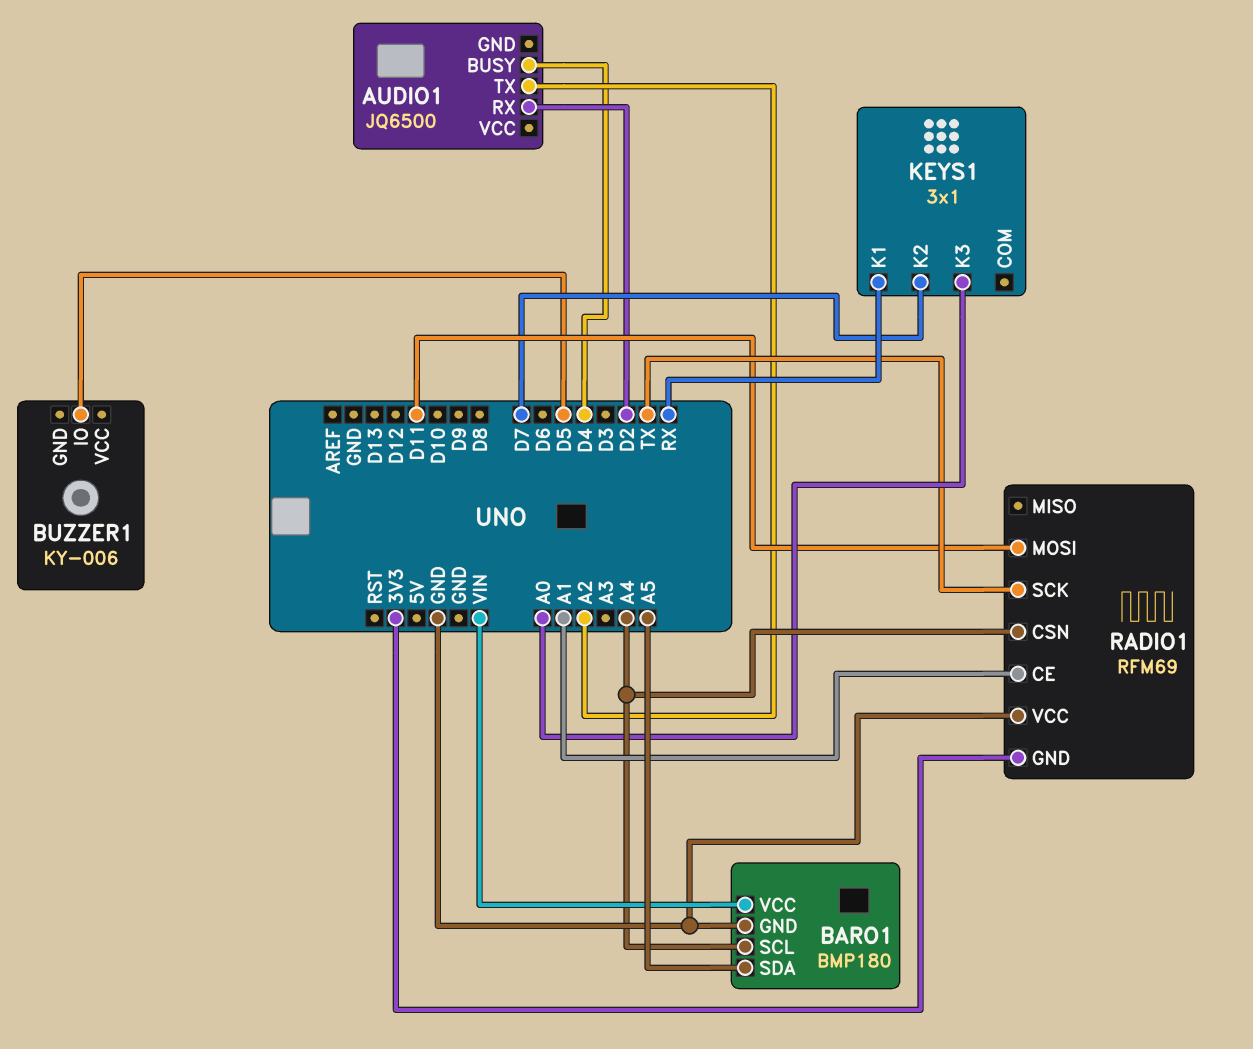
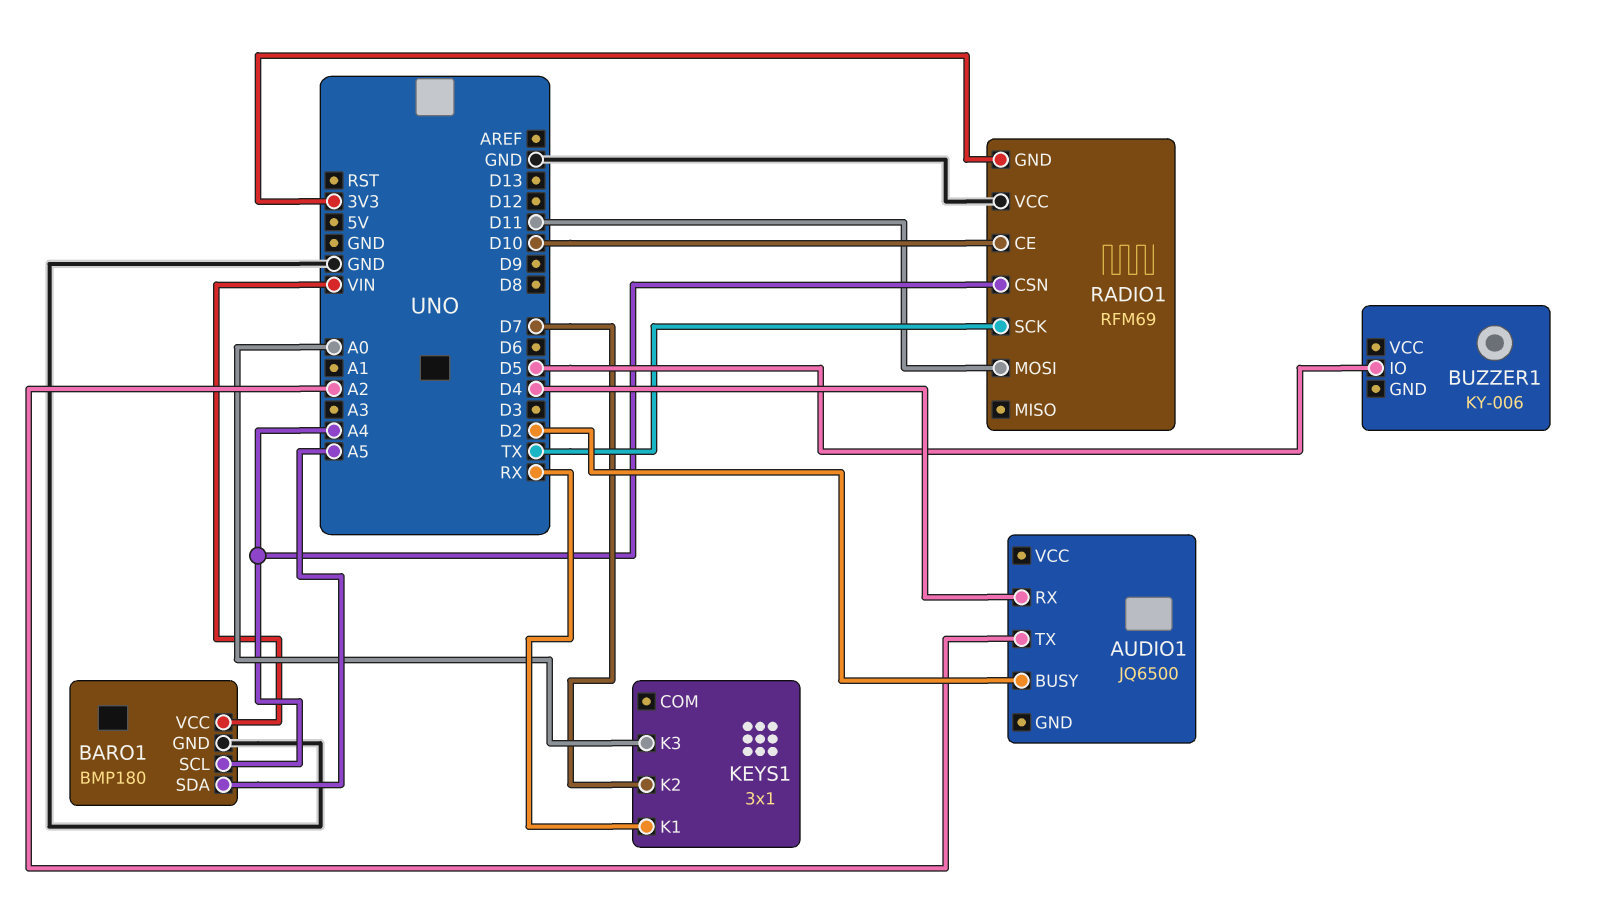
AUDIO1 pin BUSY: D4 -> D2
AUDIO1 pin RX: D2 -> D4
RADIO1 pin CE: A1 -> D10

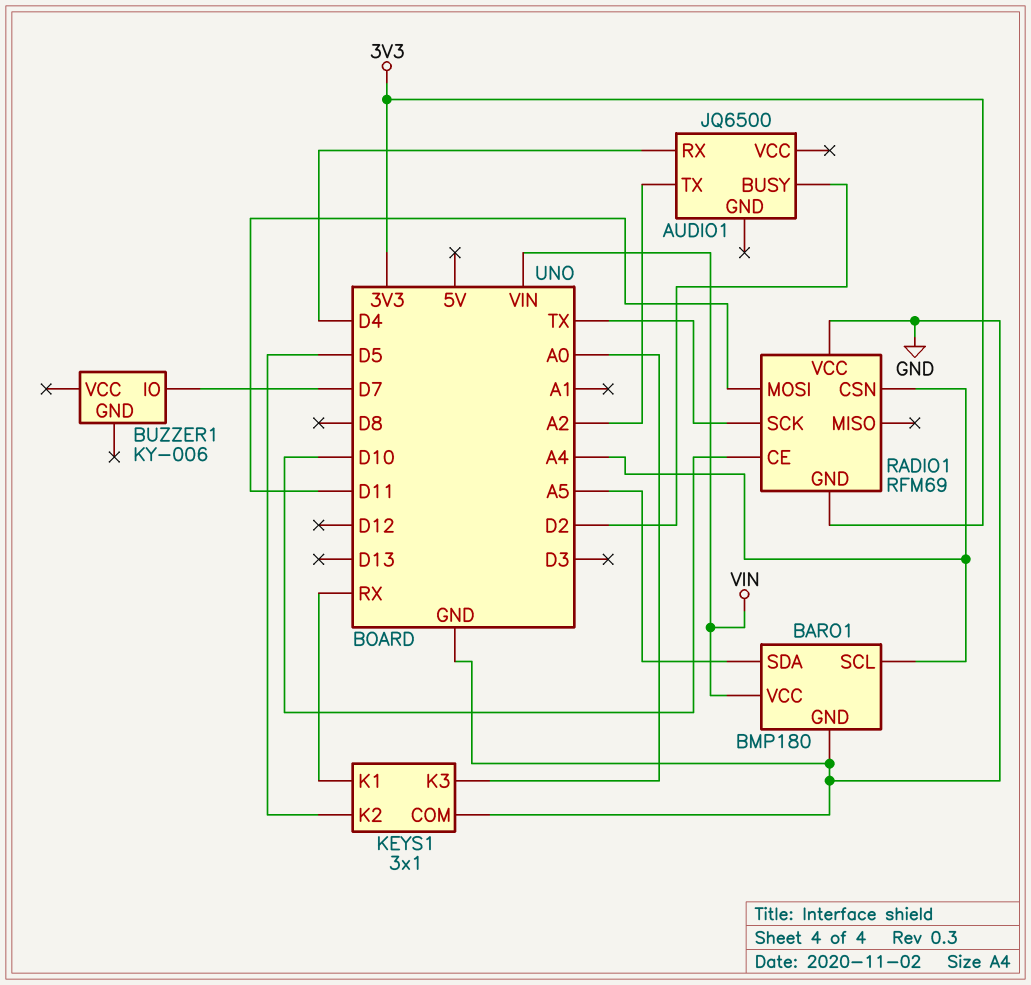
BUZZER1 pin IO: D5 -> D7
KEYS1 pin COM: none -> GND
KEYS1 pin K2: D7 -> D5

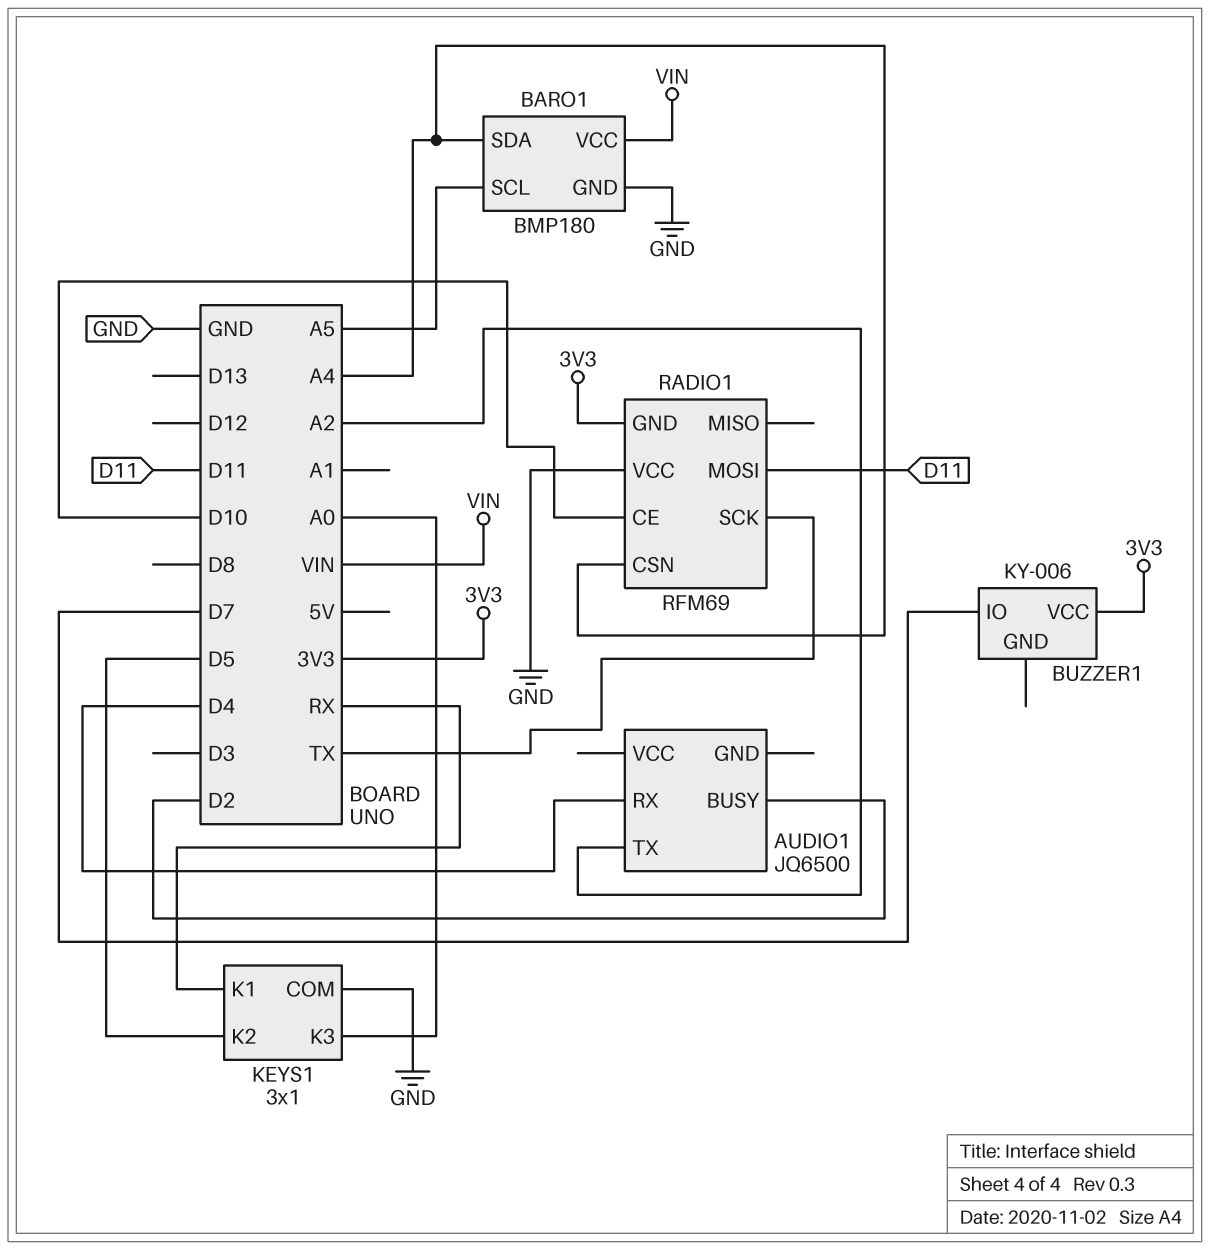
BARO1 pin SCL: A4 -> A5
BARO1 pin SDA: A5 -> A4
BUZZER1 pin VCC: none -> 3V3

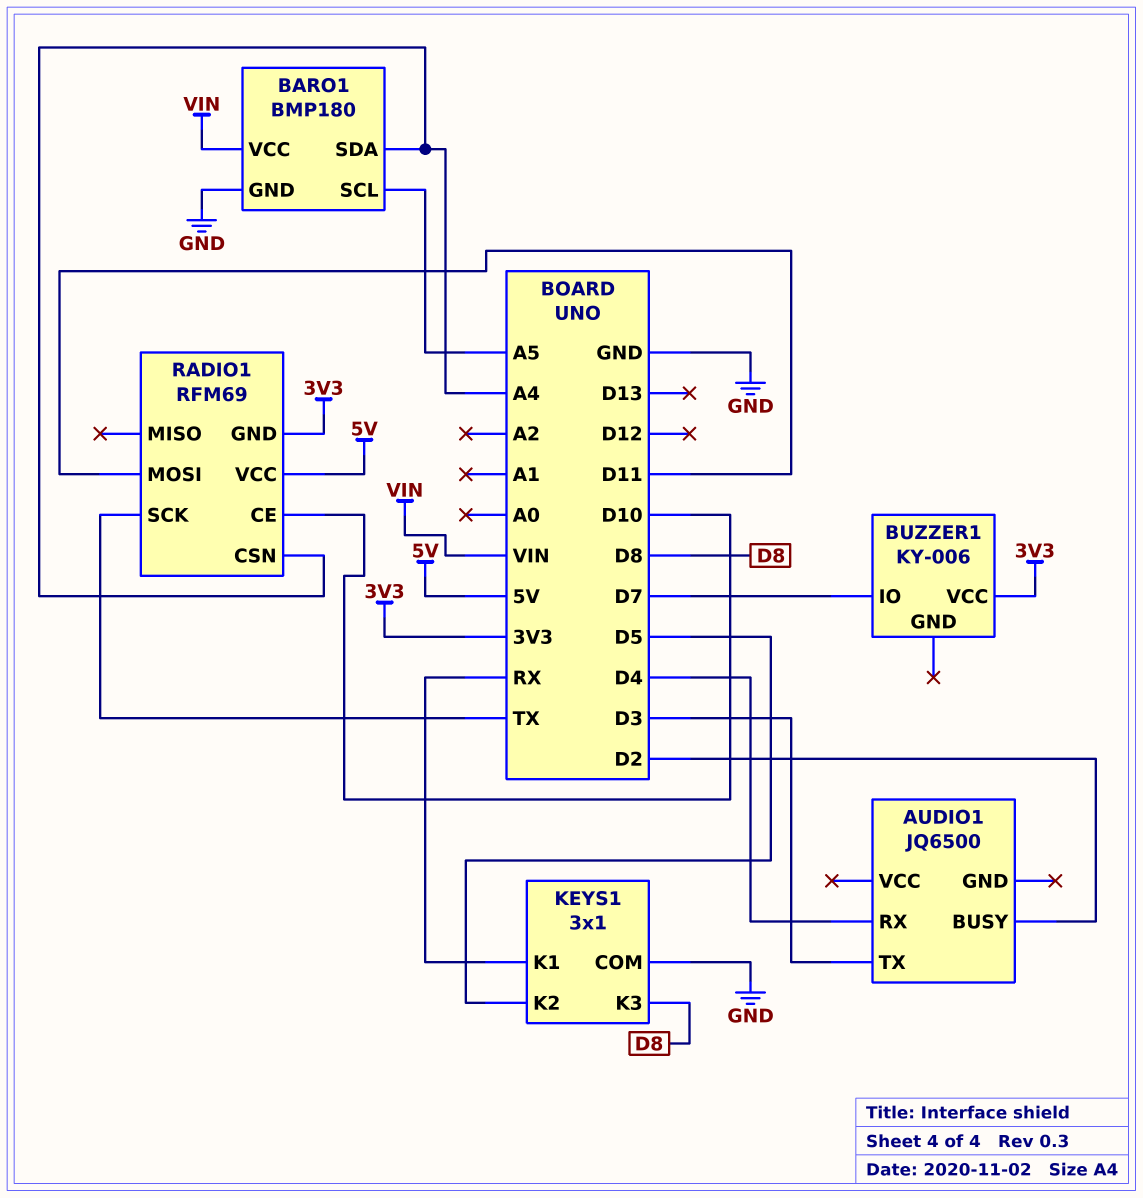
AUDIO1 pin TX: A2 -> D3
KEYS1 pin K3: A0 -> D8
RADIO1 pin VCC: GND -> 5V

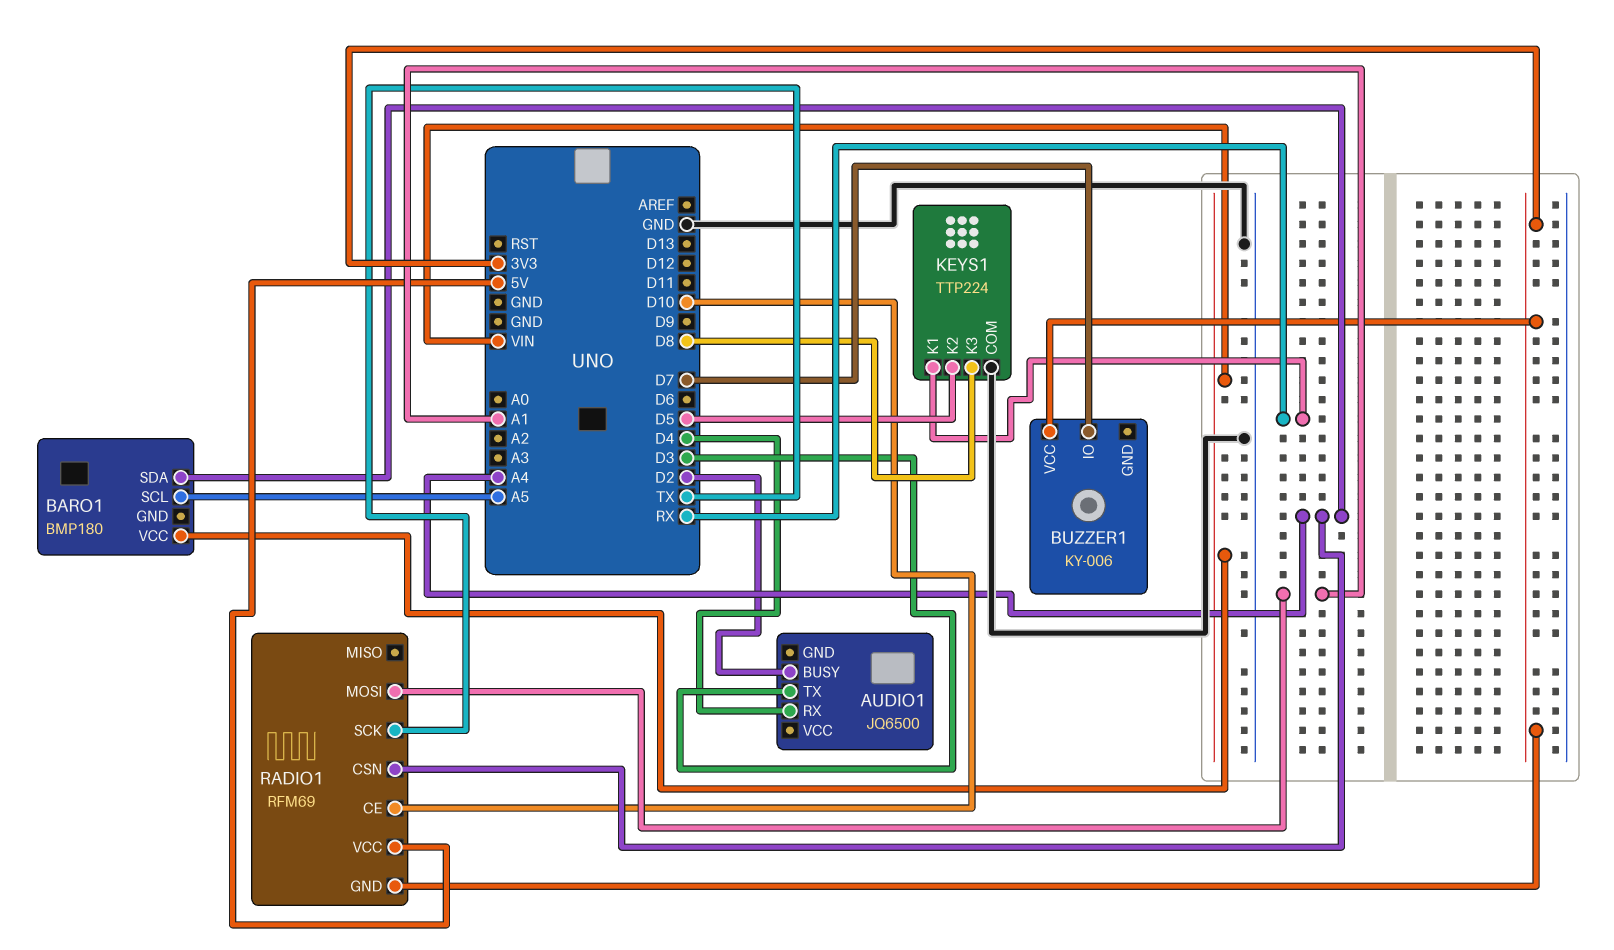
BARO1 pin GND: GND -> none
KEYS1: 3x1 -> TTP224
RADIO1 pin MOSI: D11 -> A1

